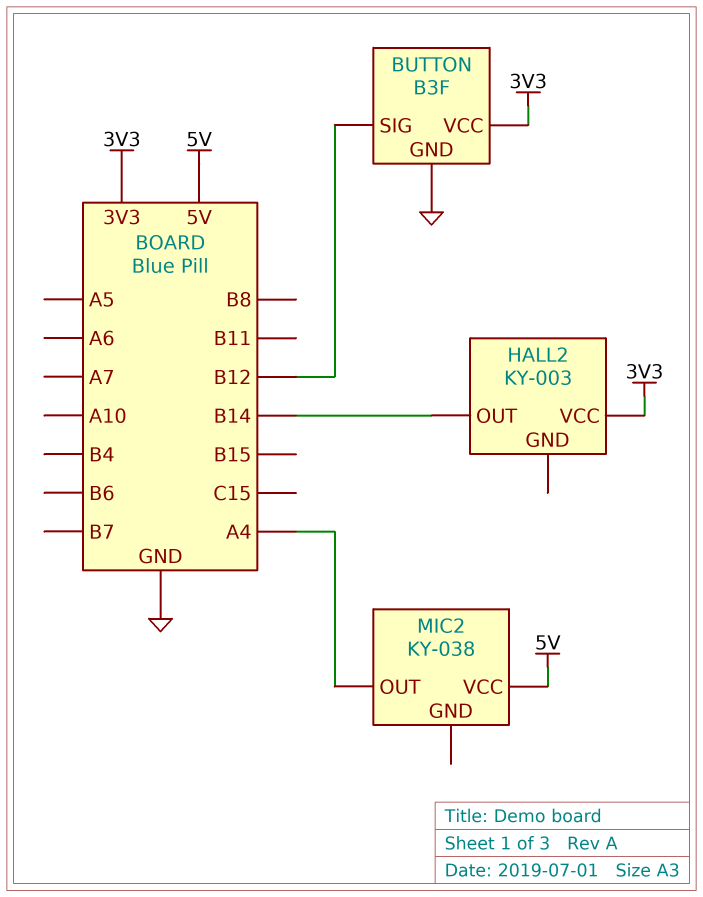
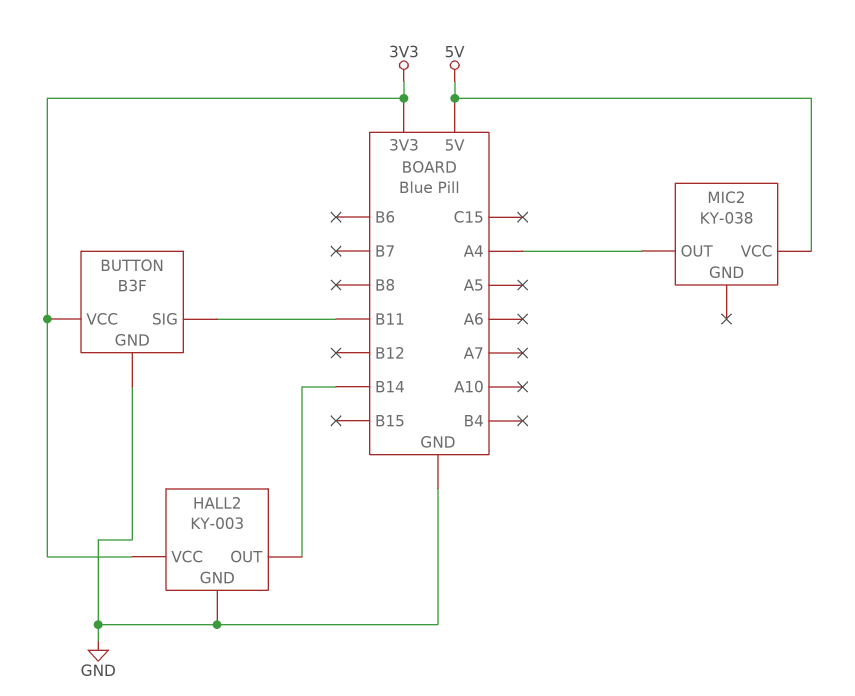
BUTTON pin SIG: B12 -> B11
HALL2 pin GND: none -> GND

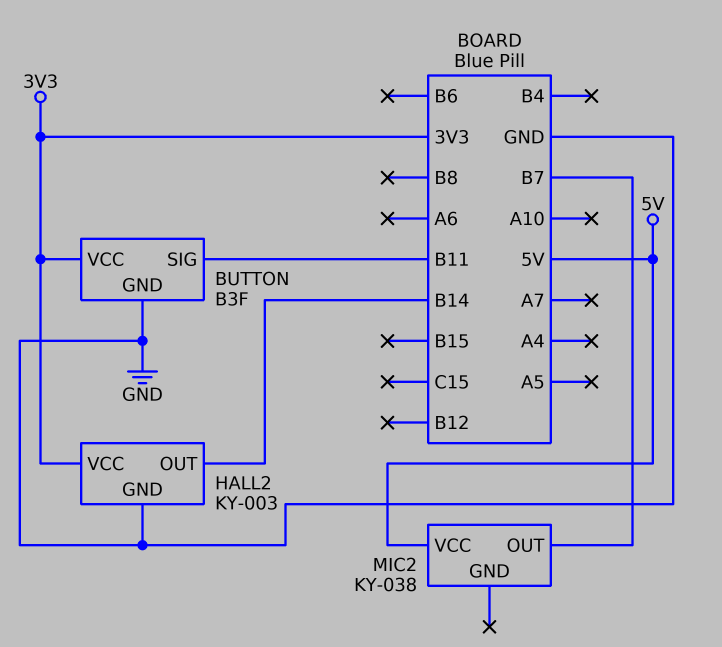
MIC2 pin OUT: A4 -> B7

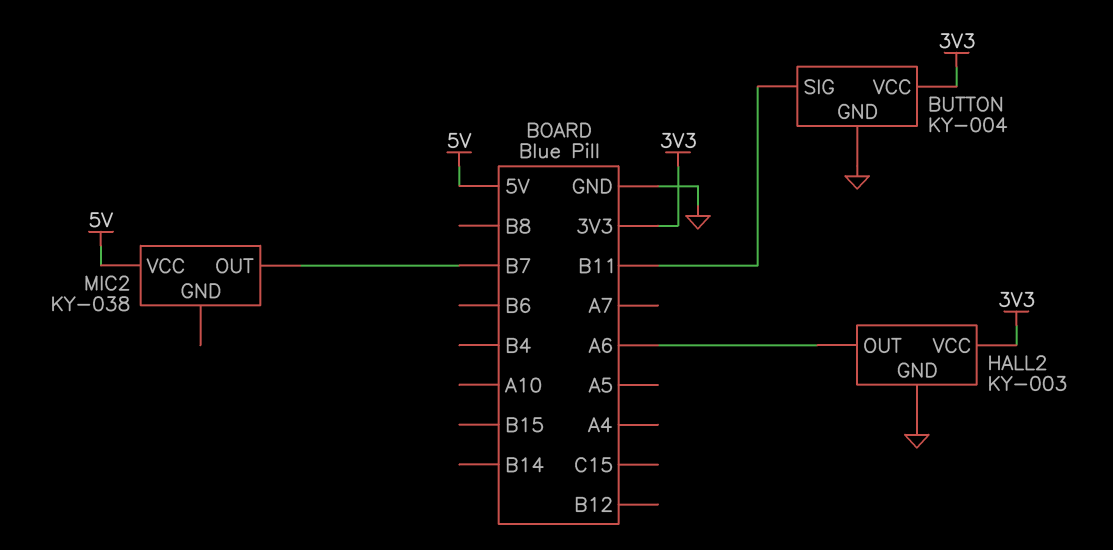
BUTTON: B3F -> KY-004
HALL2 pin OUT: B14 -> A6

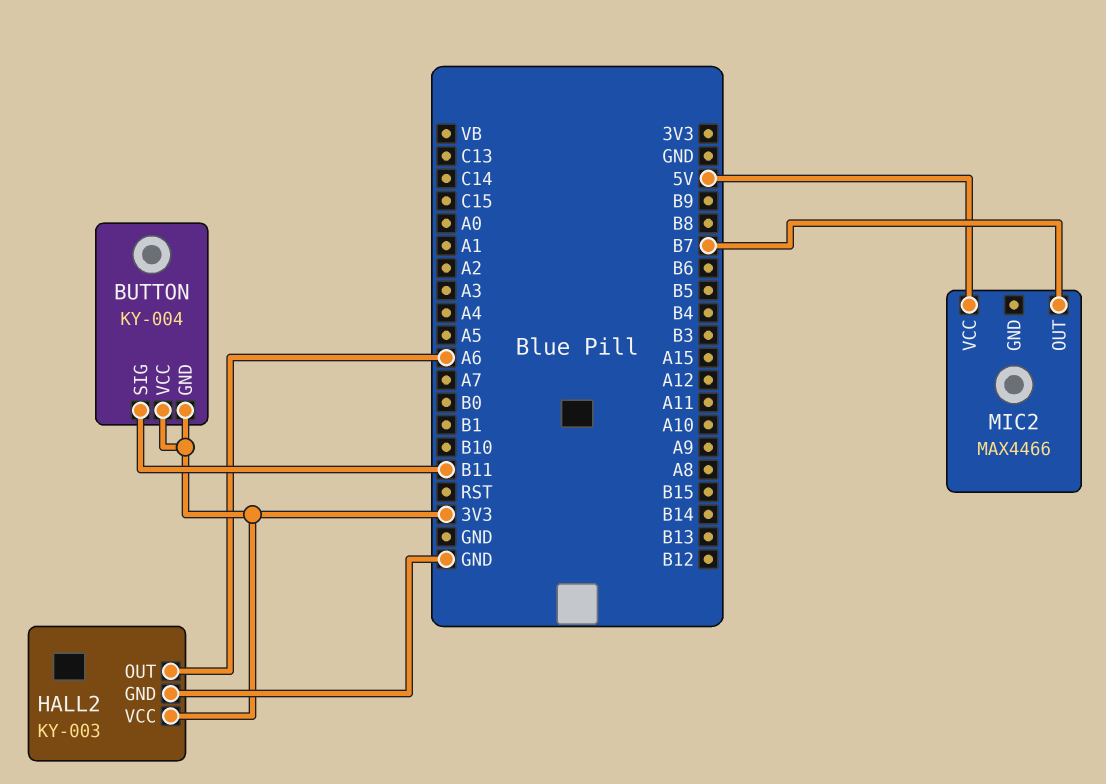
BUTTON pin GND: GND -> 3V3
MIC2: KY-038 -> MAX4466

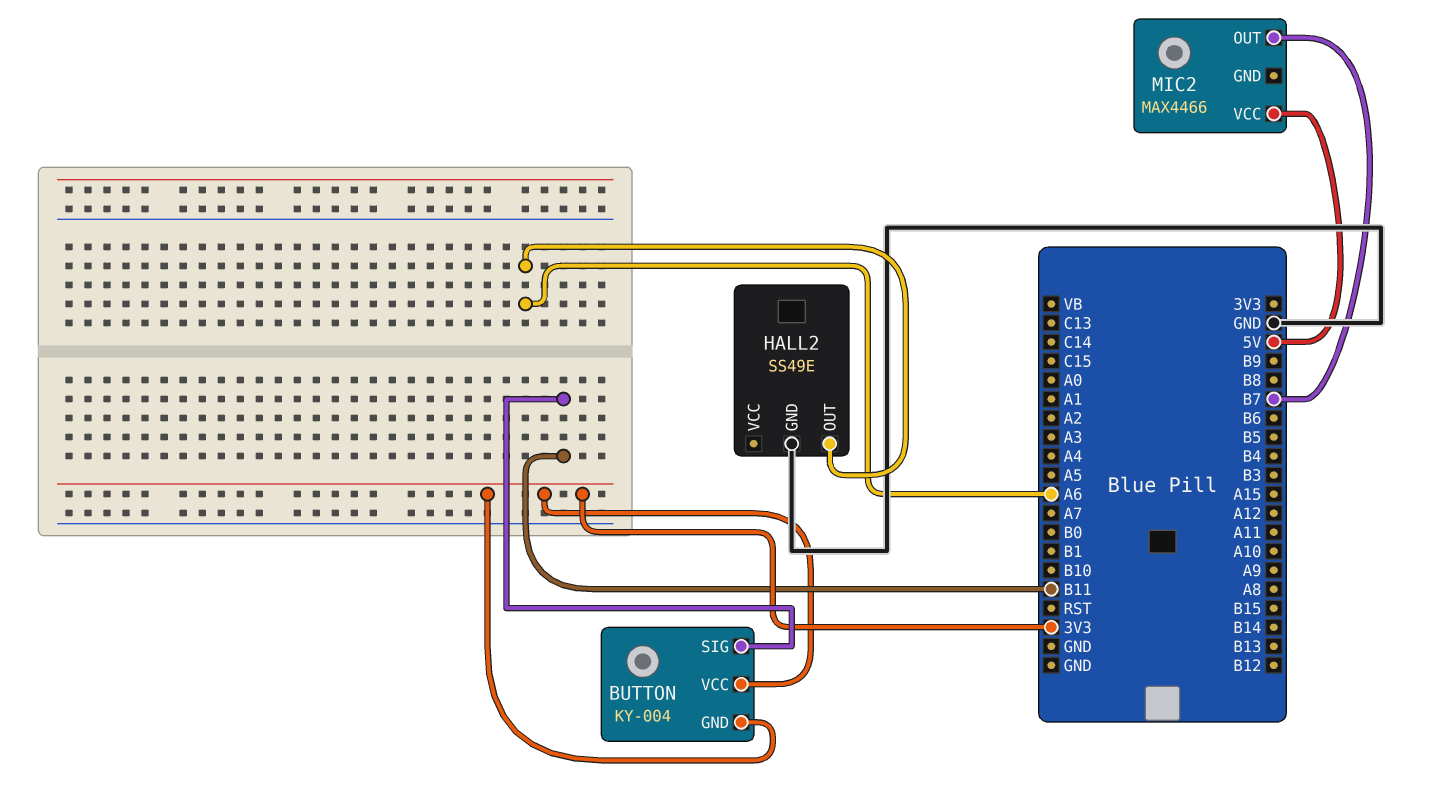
HALL2: KY-003 -> SS49E
HALL2 pin VCC: 3V3 -> none

